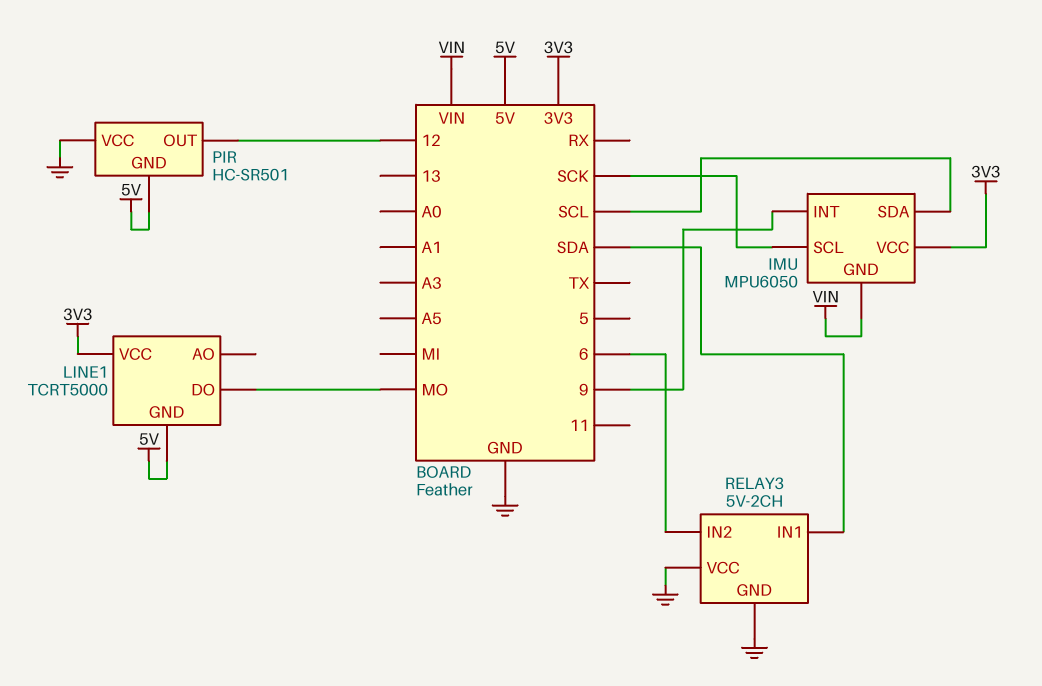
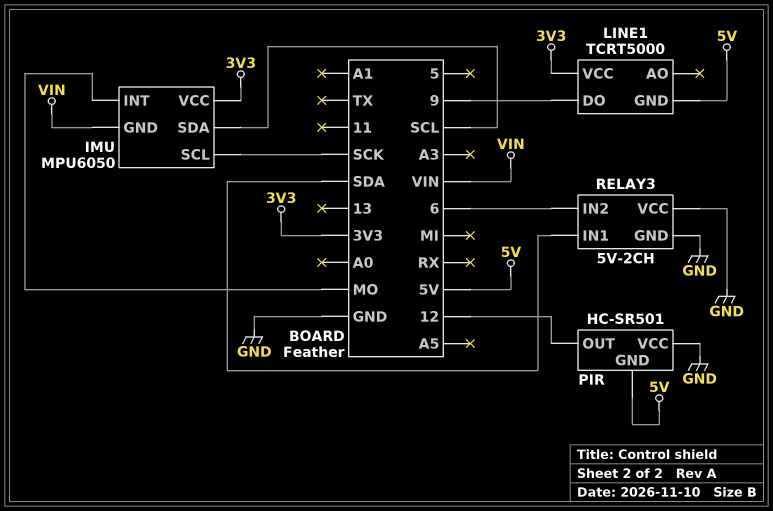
IMU pin INT: 9 -> MO
LINE1 pin DO: MO -> 9

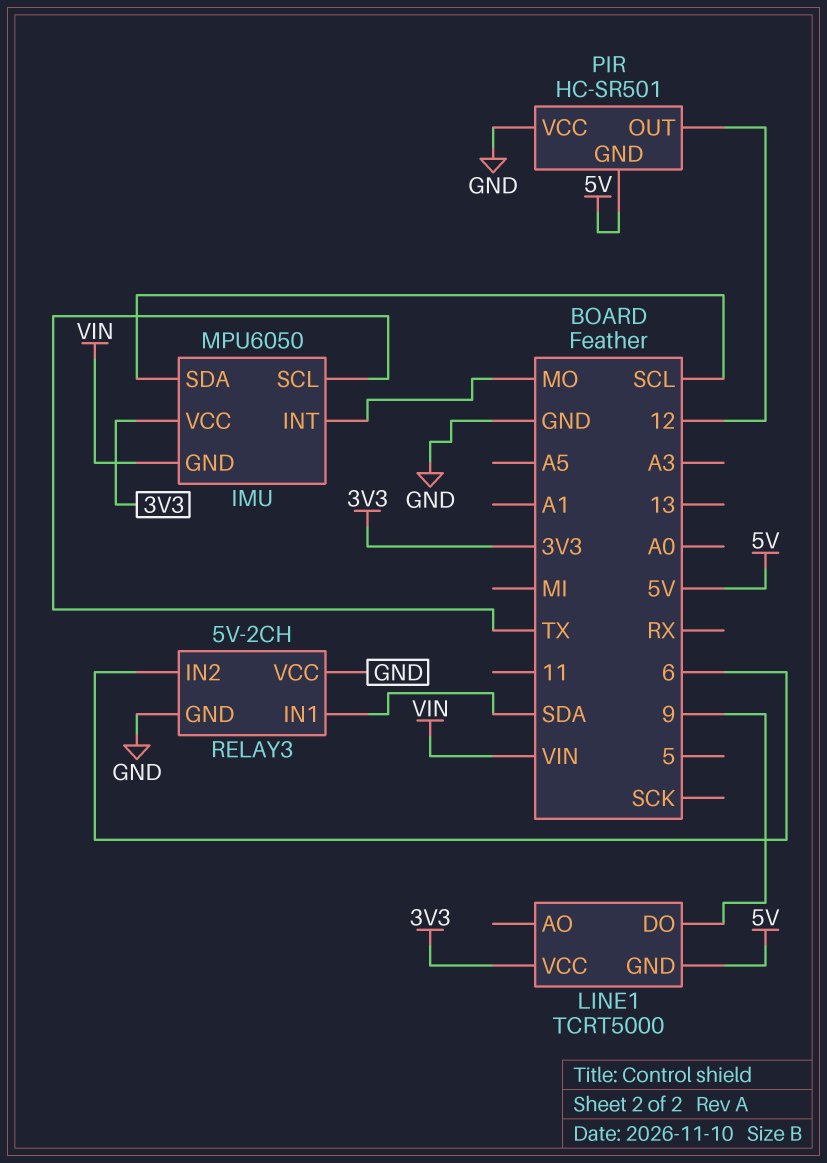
IMU pin SCL: SCK -> TX

